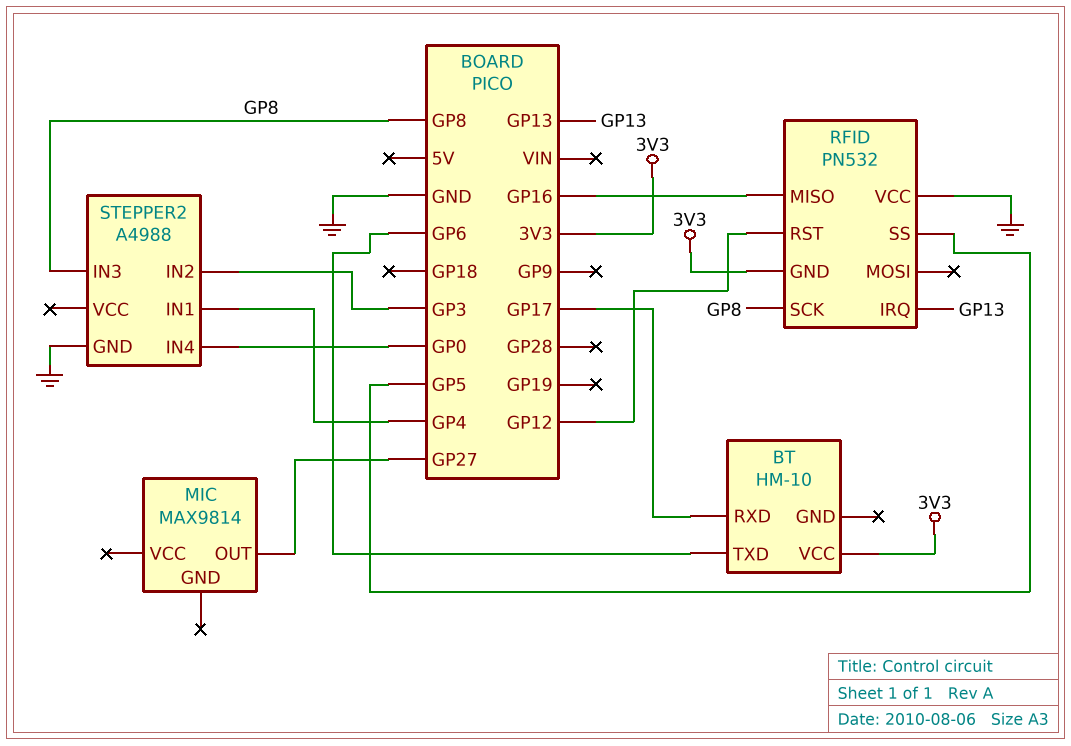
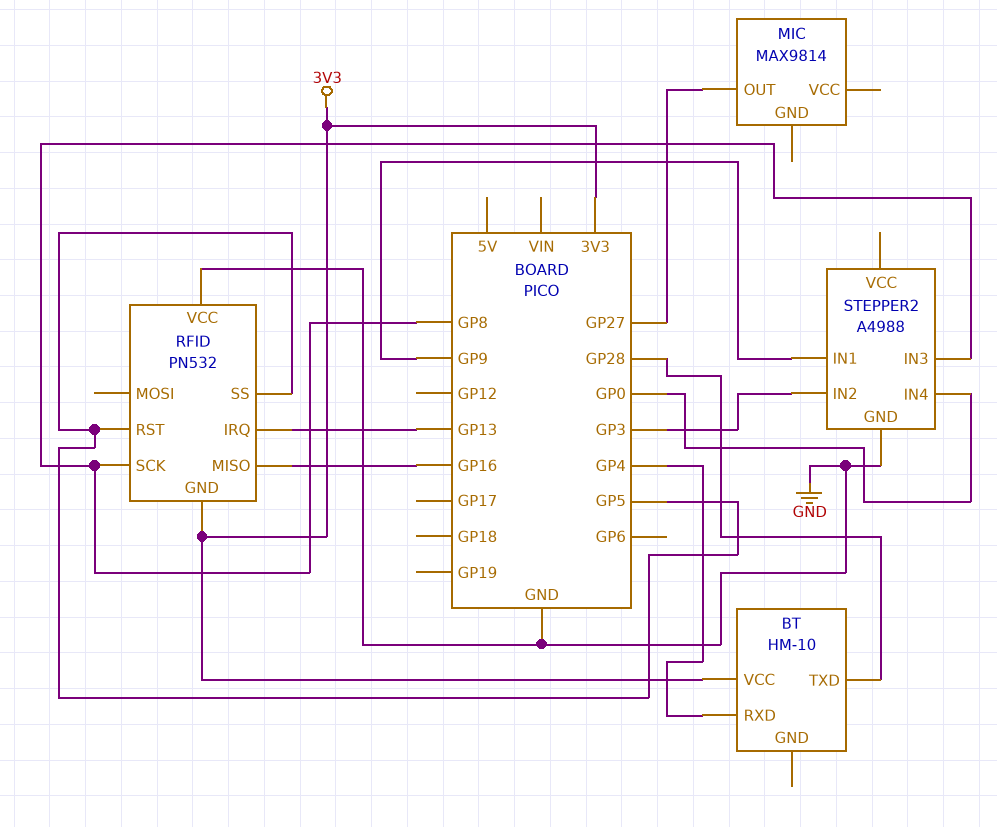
BT pin RXD: GP17 -> GP4
BT pin TXD: GP6 -> GP28
RFID pin RST: GP12 -> GP5
STEPPER2 pin IN1: GP4 -> GP9

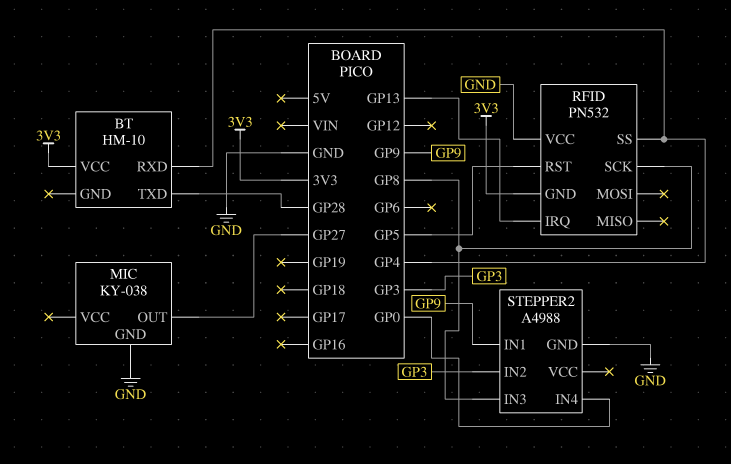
MIC: MAX9814 -> KY-038
MIC pin GND: none -> GND
RFID pin MISO: GP16 -> none
RFID pin SS: GP5 -> GP4

